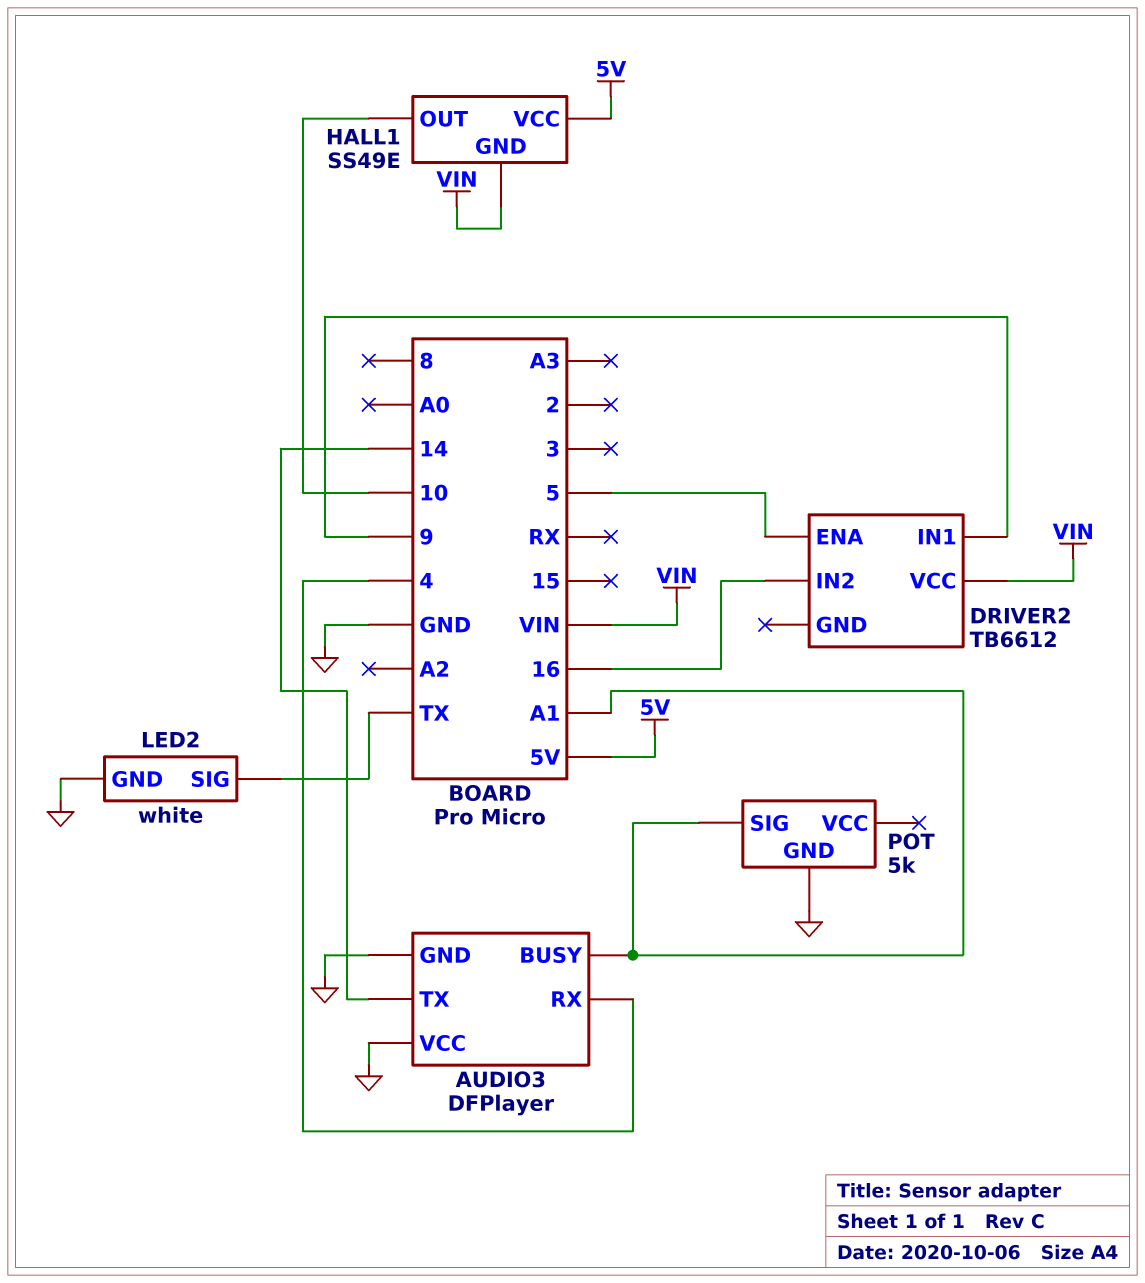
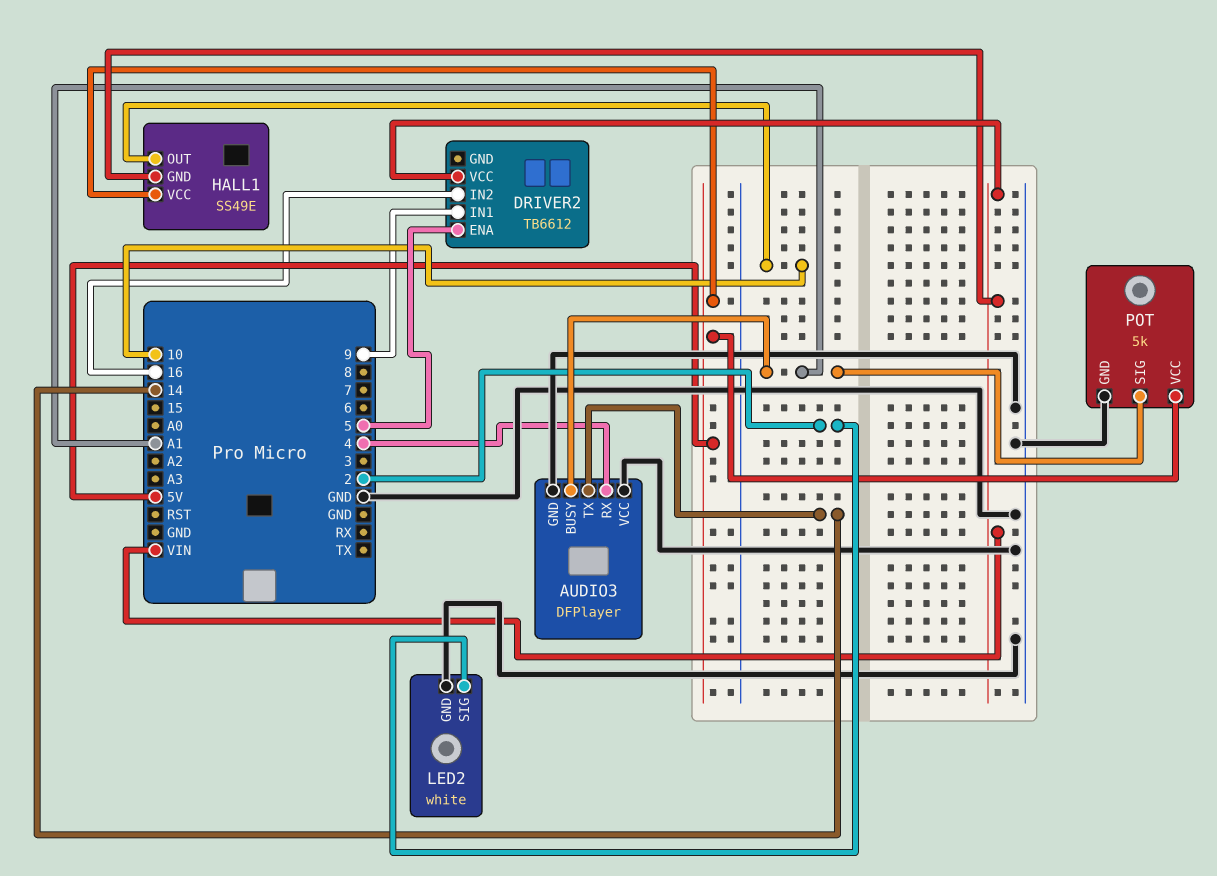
LED2 pin SIG: TX -> 2
POT pin VCC: none -> 5V

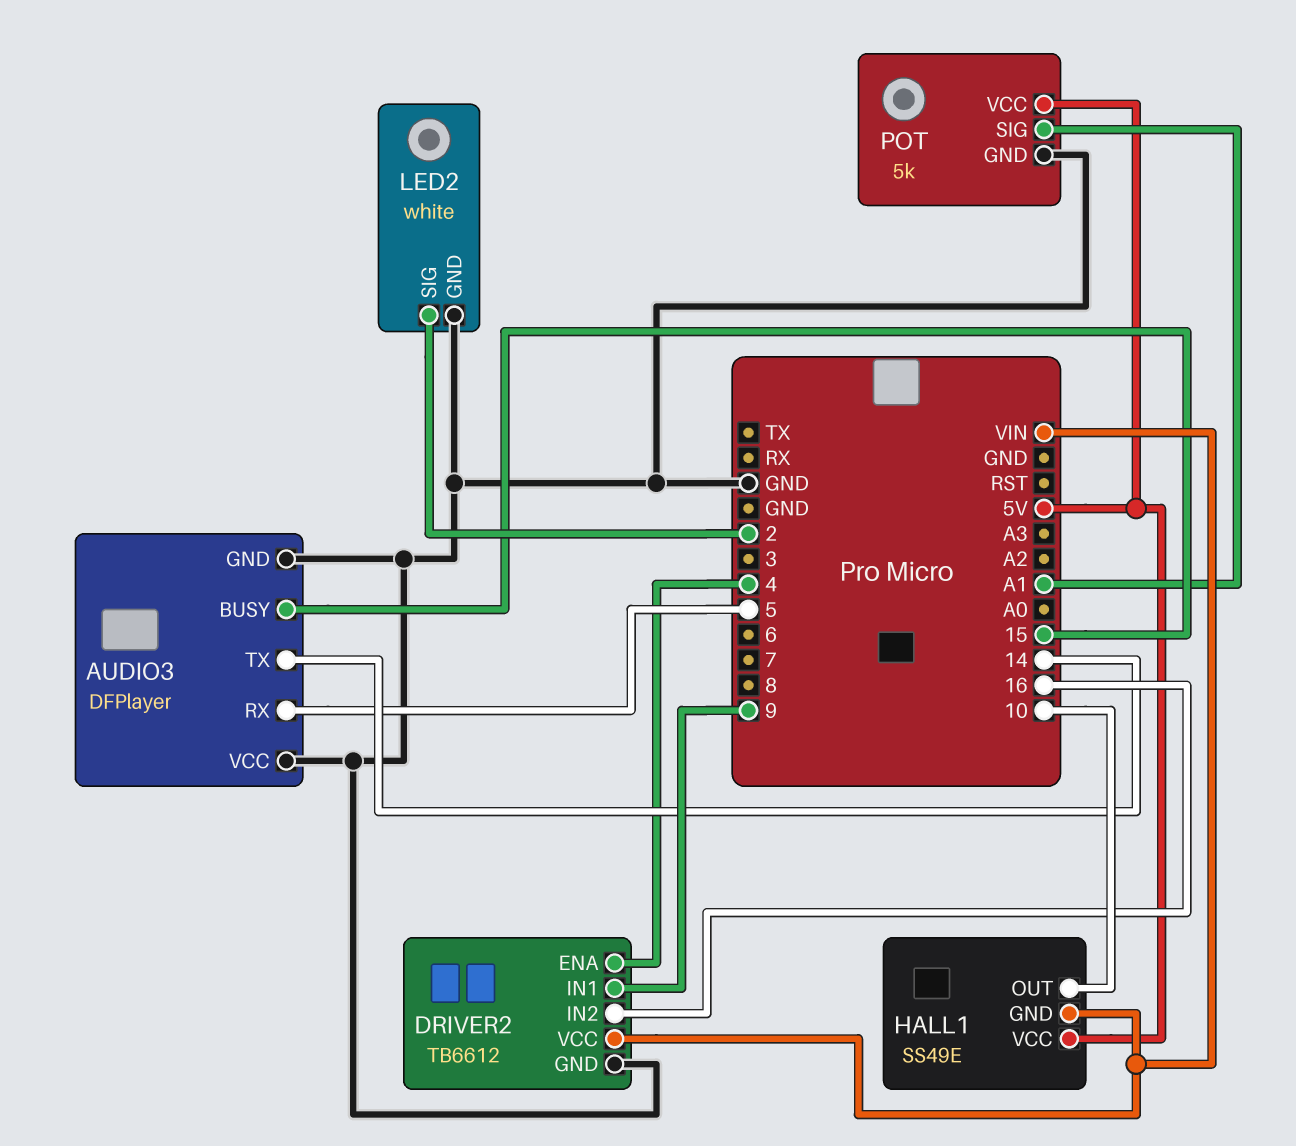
AUDIO3 pin BUSY: A1 -> 15
AUDIO3 pin RX: 4 -> 5
DRIVER2 pin ENA: 5 -> 4
DRIVER2 pin GND: none -> GND

